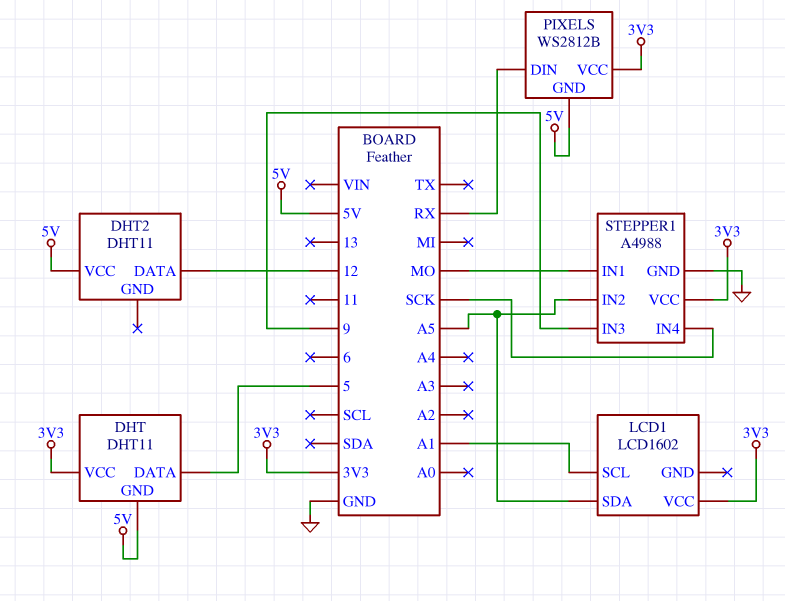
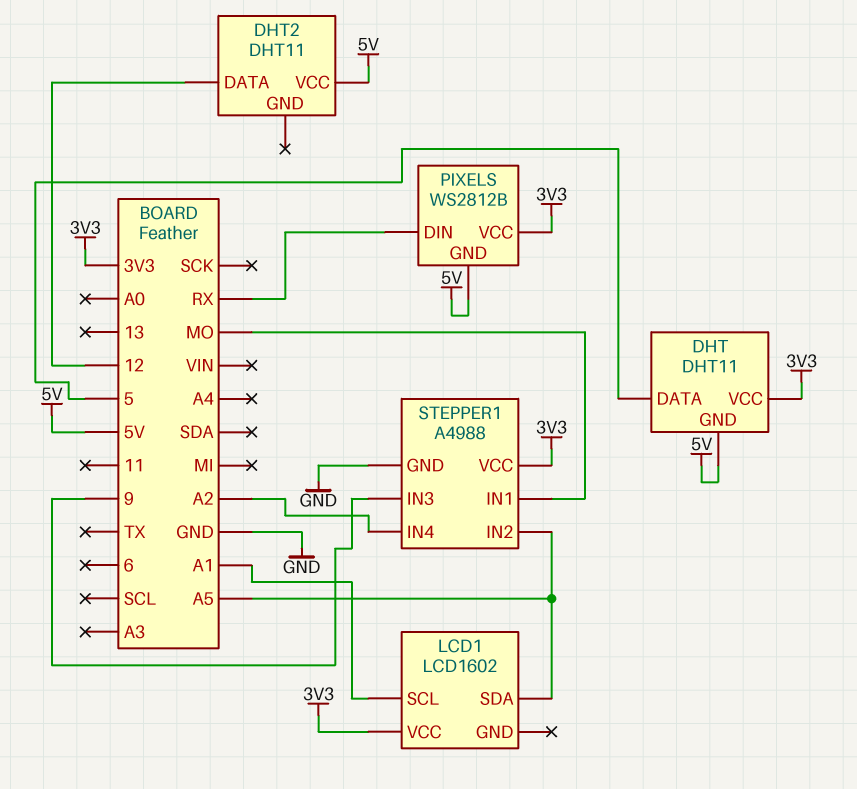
STEPPER1 pin IN4: SCK -> A2

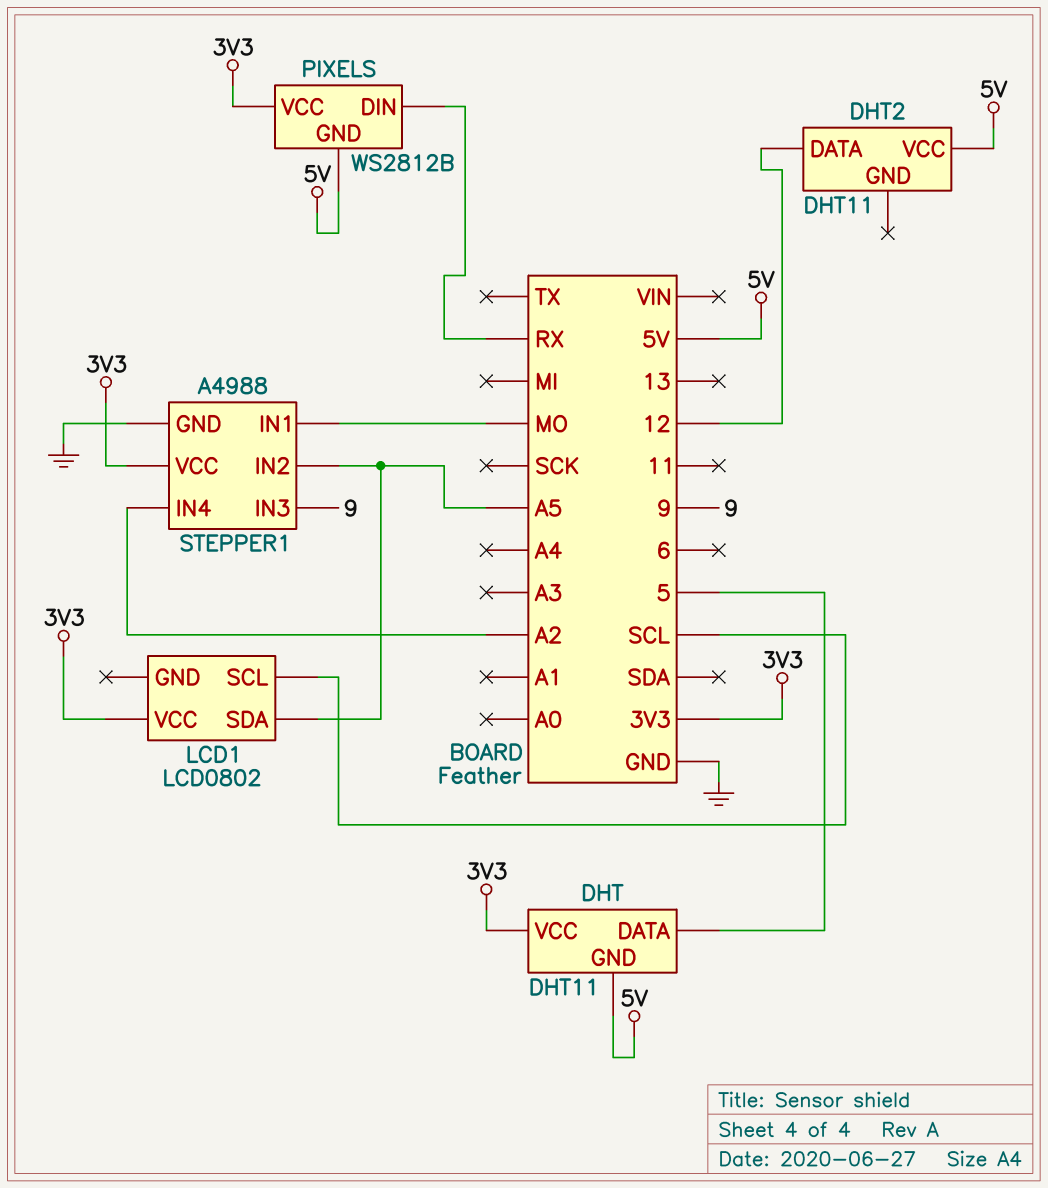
LCD1: LCD1602 -> LCD0802
LCD1 pin SCL: A1 -> SCL

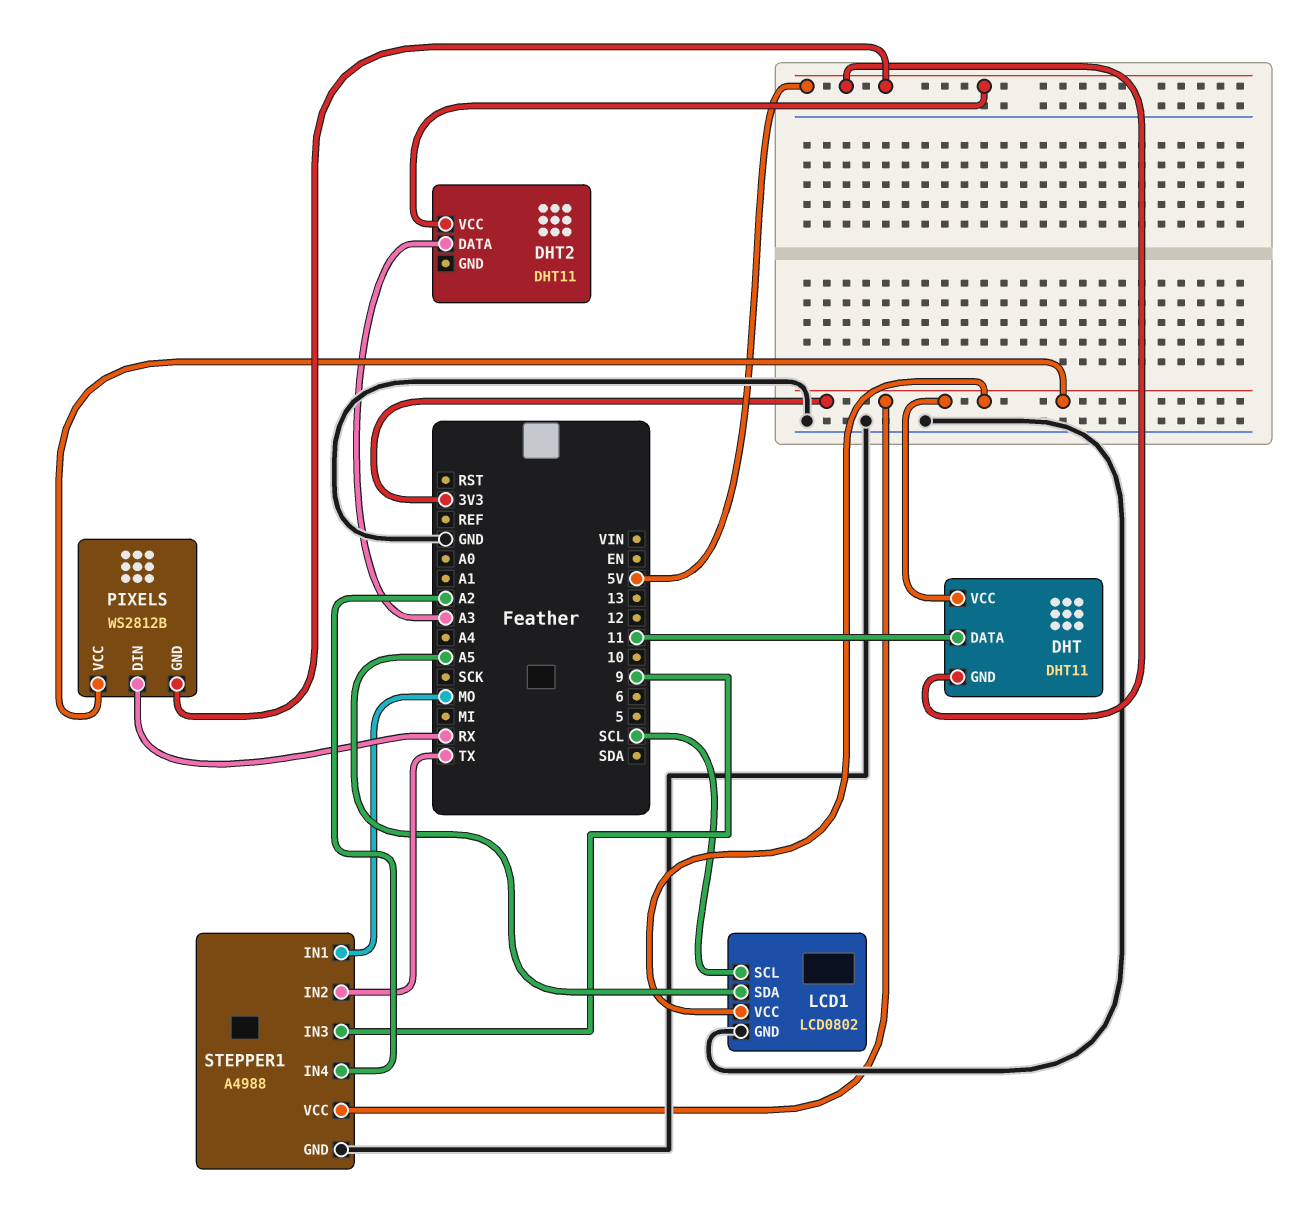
DHT pin DATA: 5 -> 11
DHT2 pin DATA: 12 -> A3
LCD1 pin GND: none -> GND
STEPPER1 pin IN2: A5 -> TX

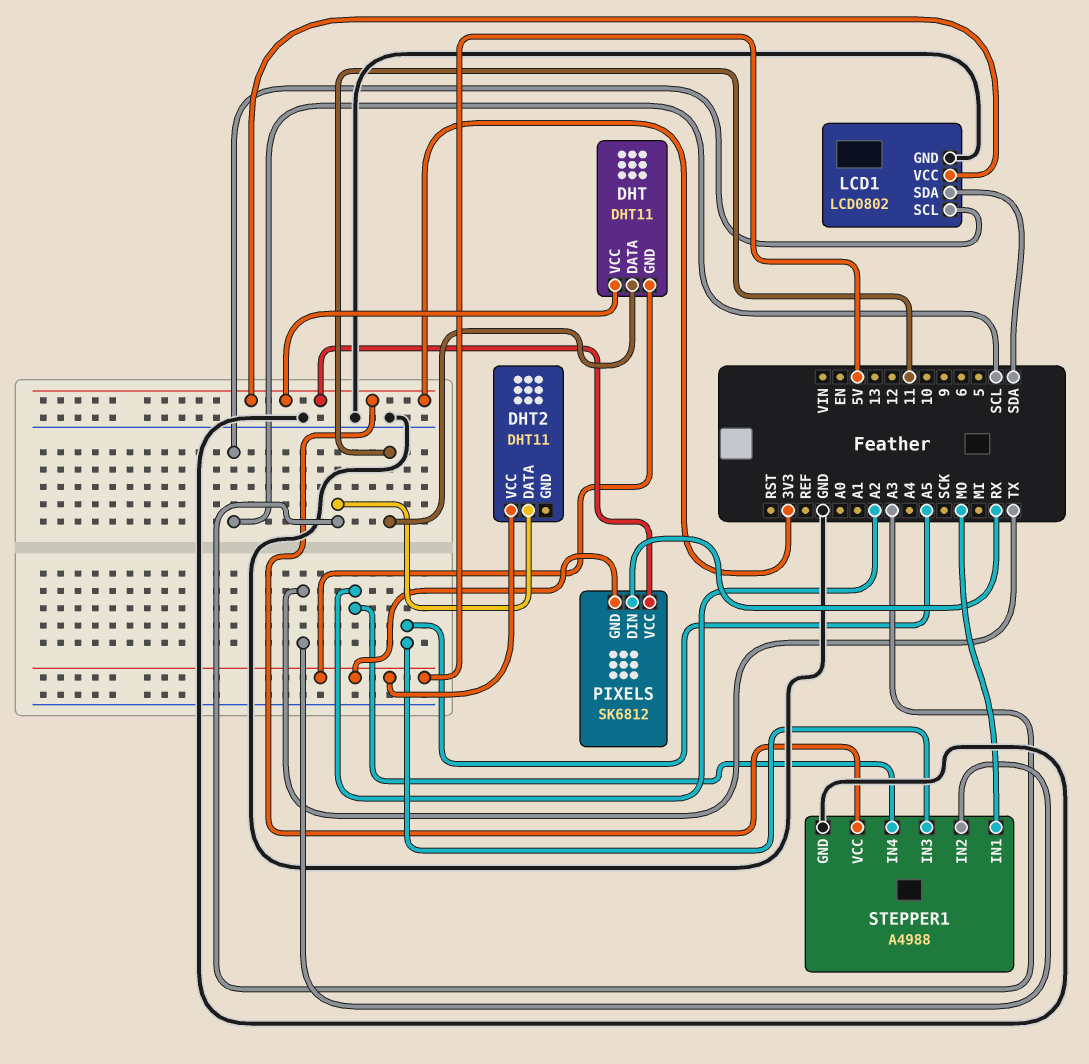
LCD1 pin SDA: A5 -> SDA
PIXELS: WS2812B -> SK6812
STEPPER1 pin IN3: 9 -> A5

